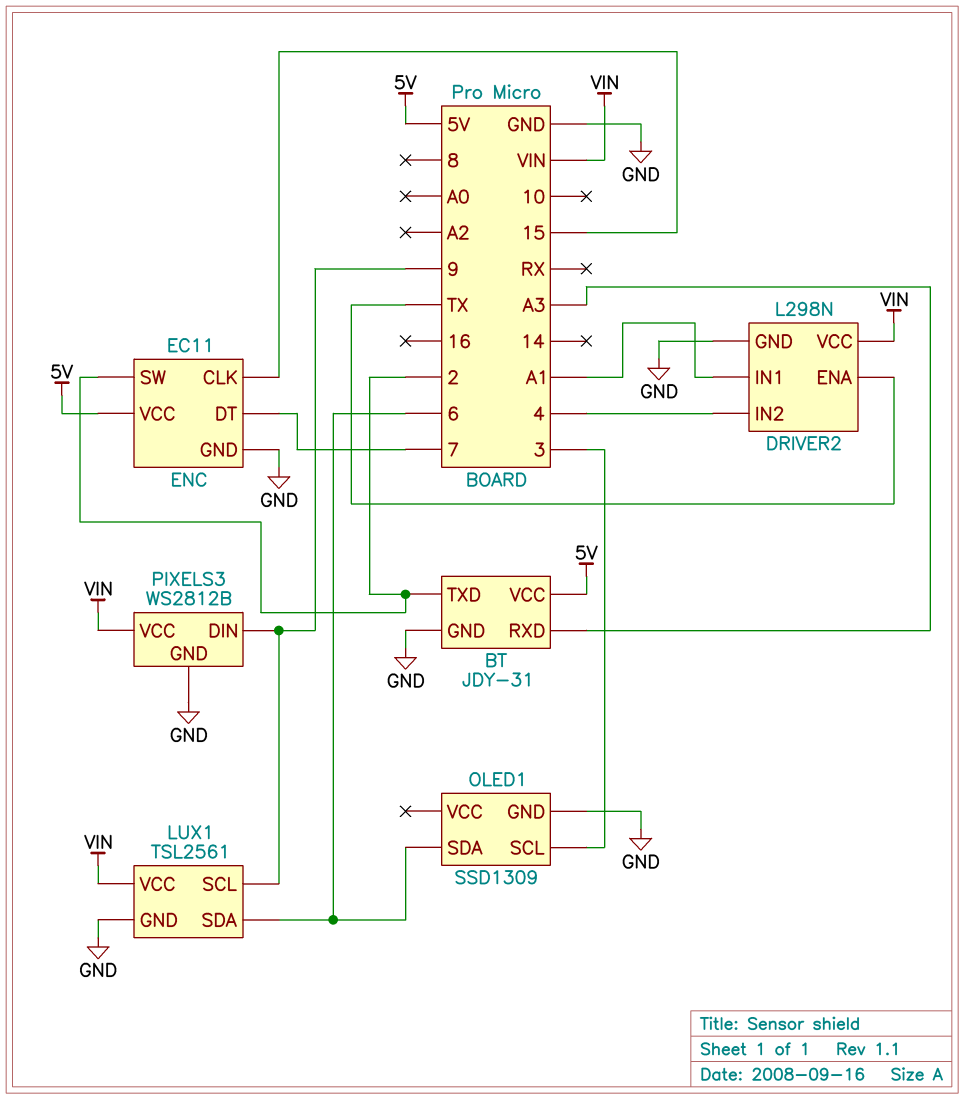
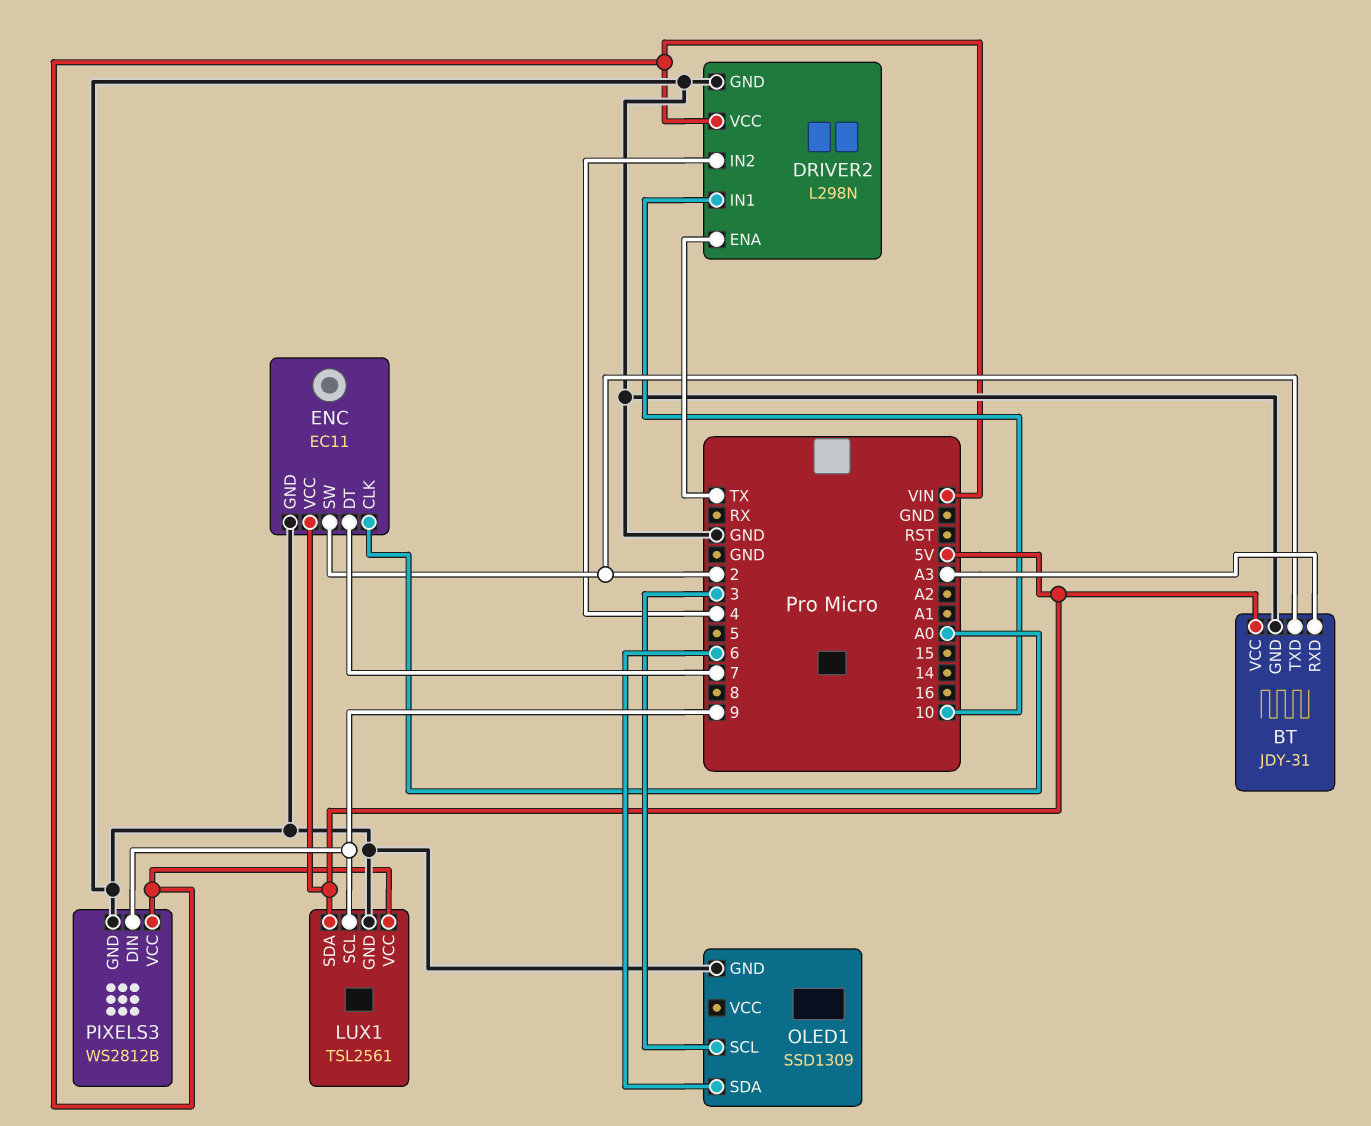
DRIVER2 pin IN1: A1 -> 10
ENC pin CLK: 15 -> A0
LUX1 pin SDA: 6 -> 5V

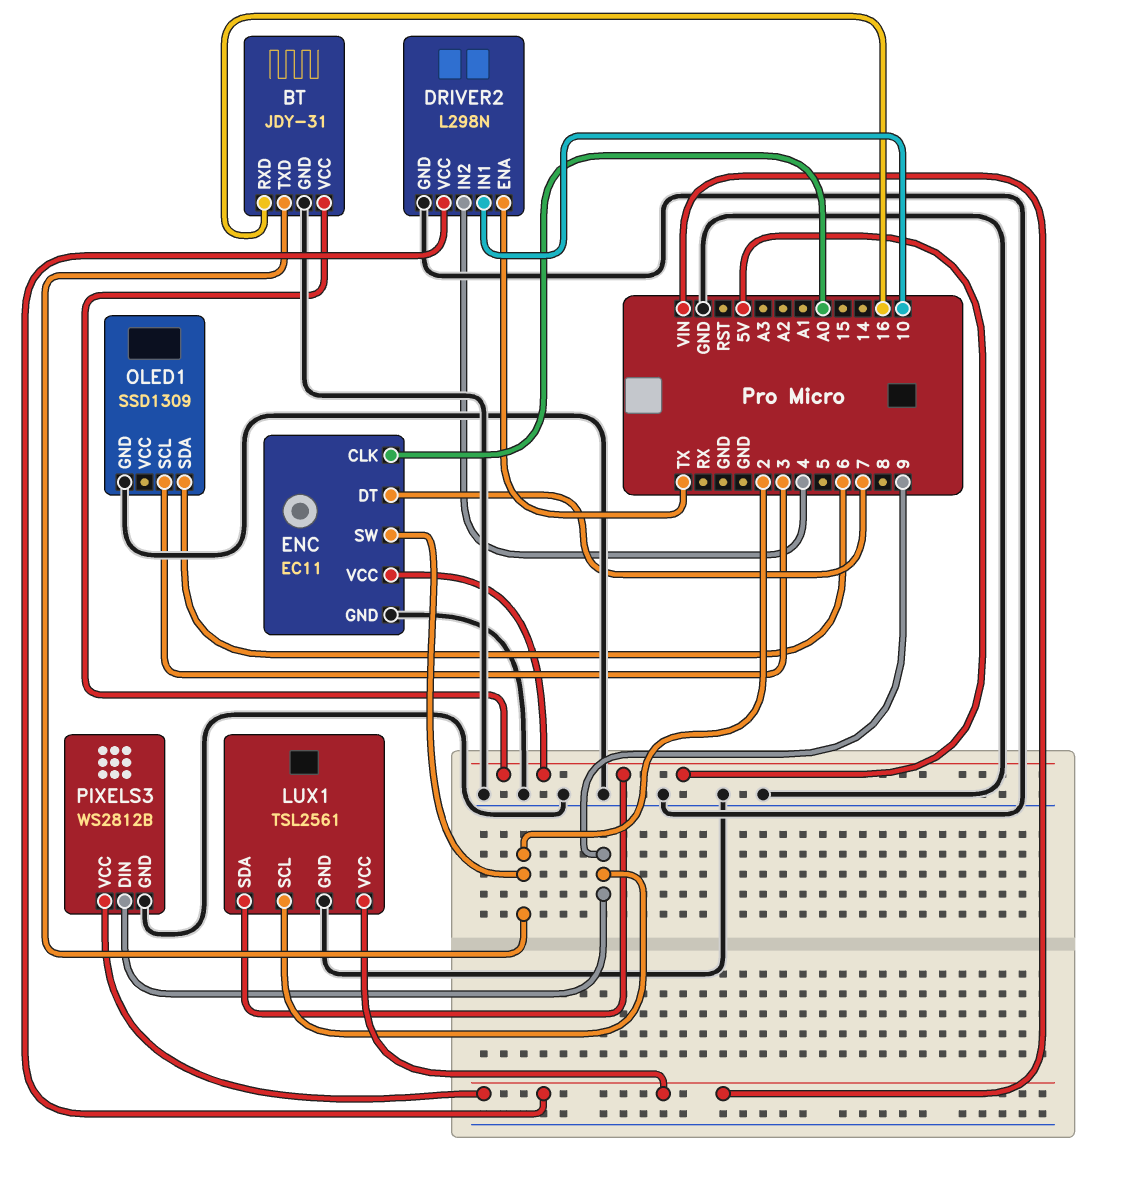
BT pin RXD: A3 -> 16

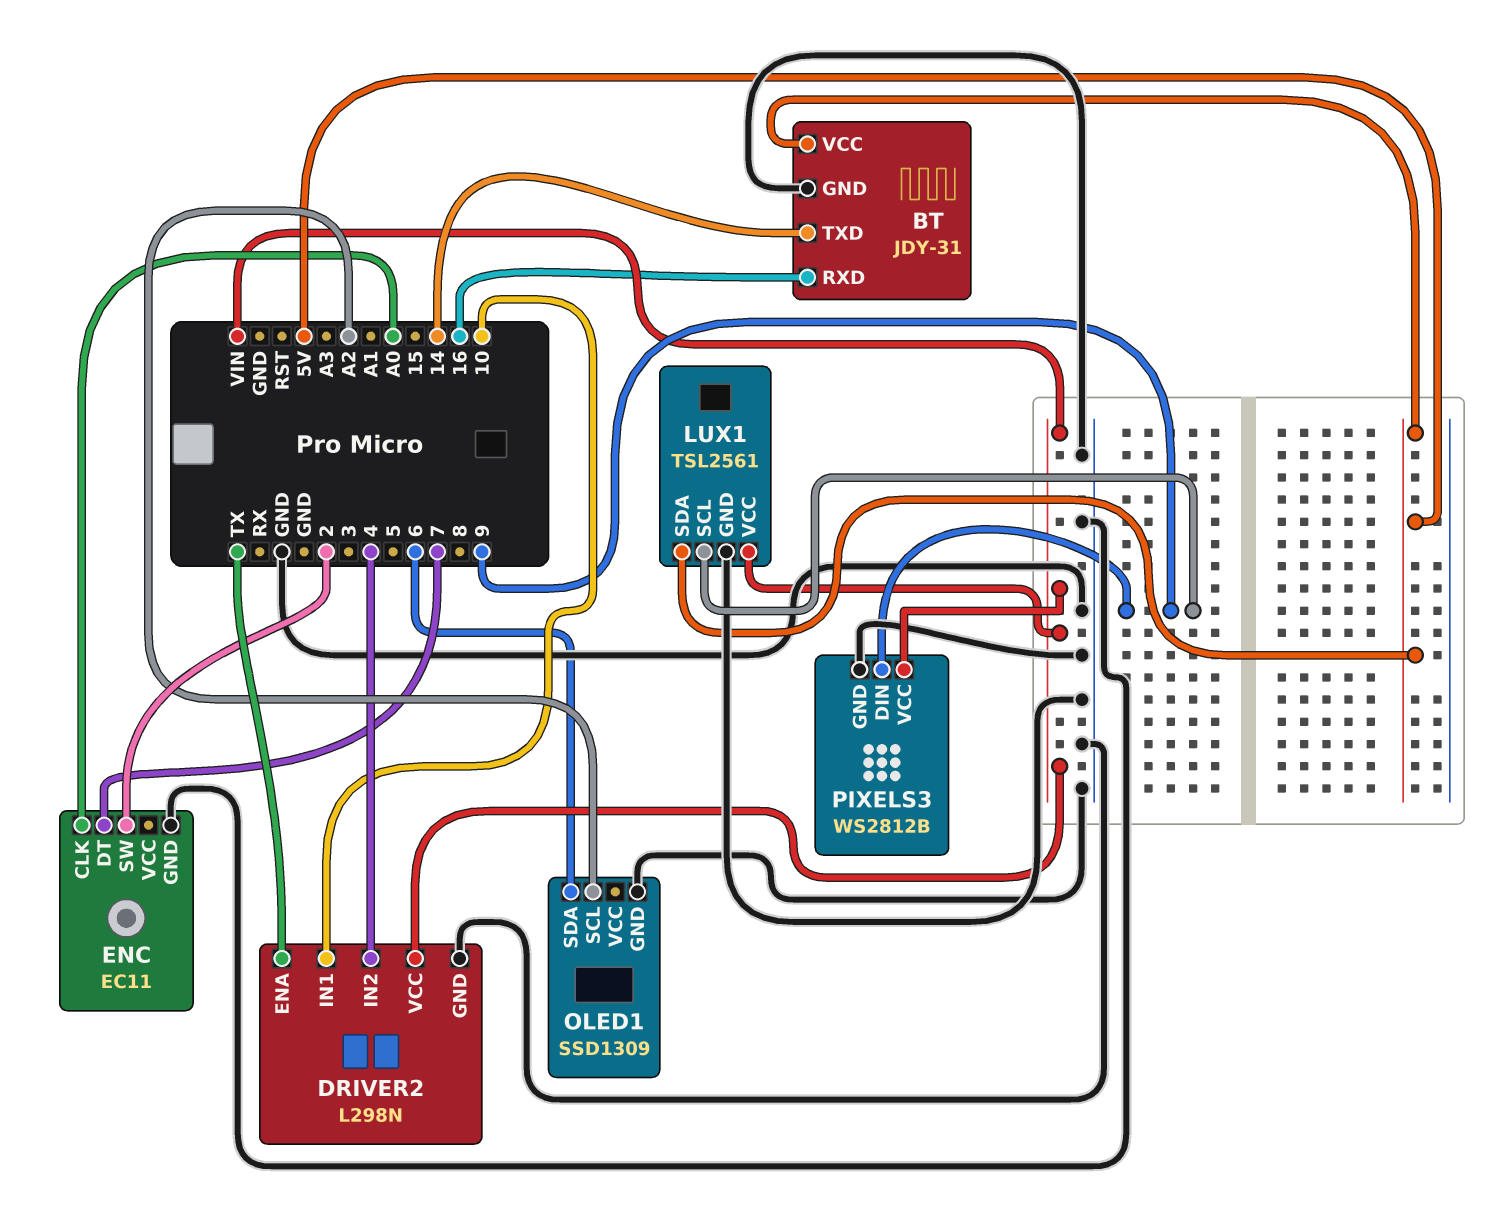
BT pin TXD: 2 -> 14
ENC pin VCC: 5V -> none
OLED1 pin SCL: 3 -> A2

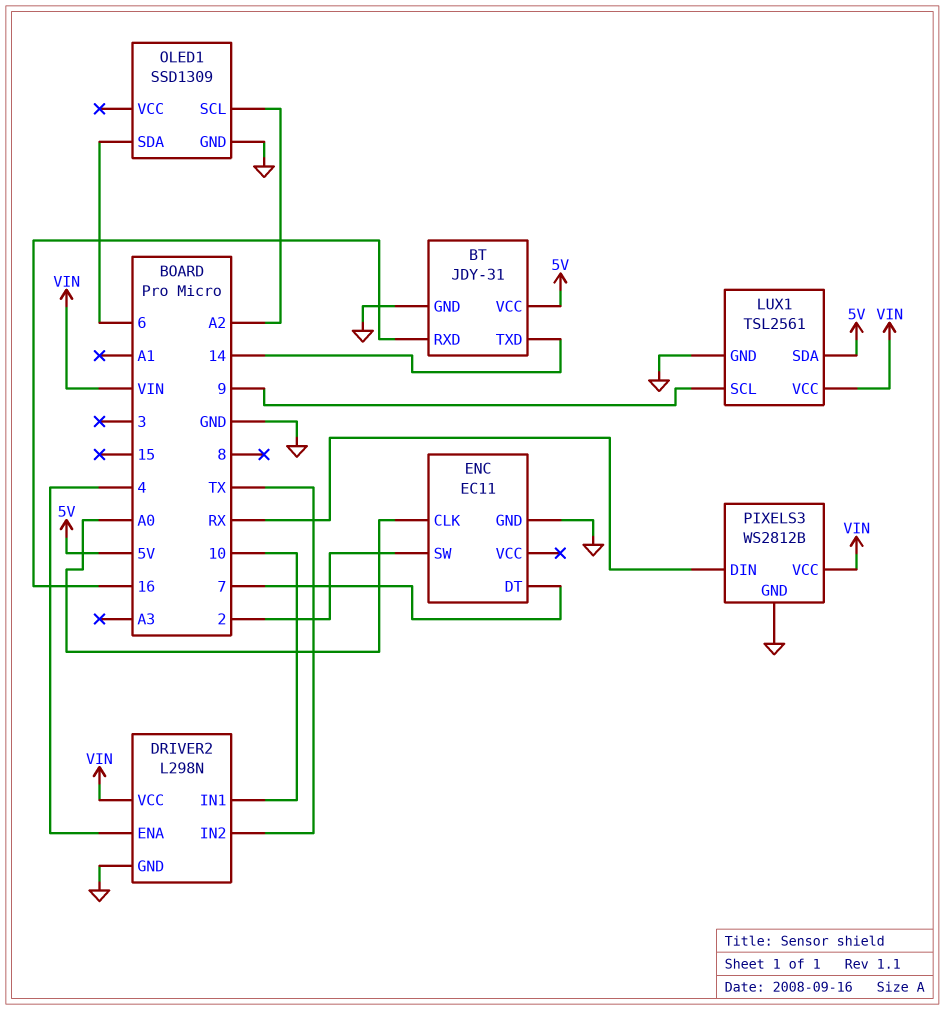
DRIVER2 pin ENA: TX -> 4
DRIVER2 pin IN2: 4 -> TX
PIXELS3 pin DIN: 9 -> RX

